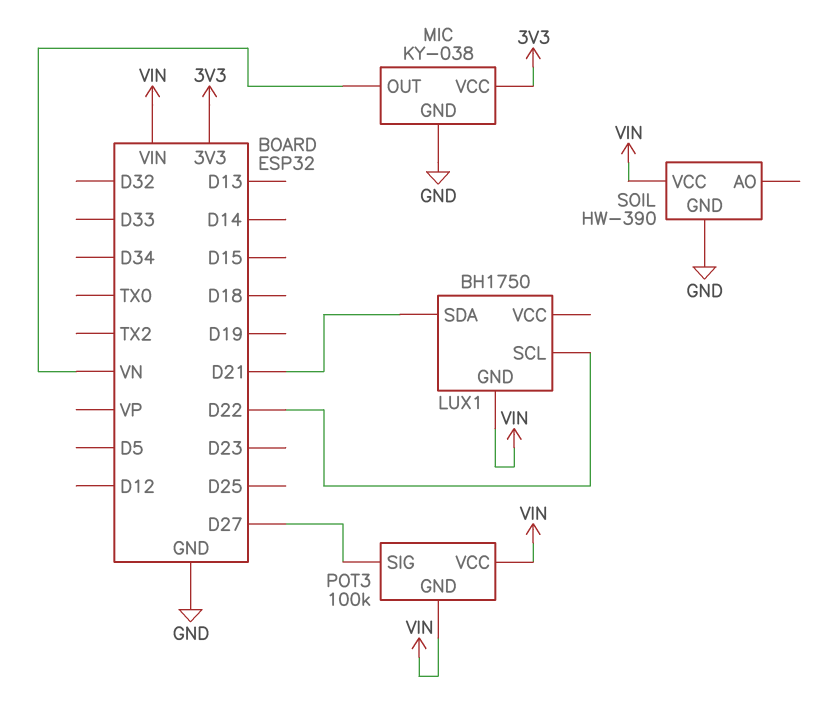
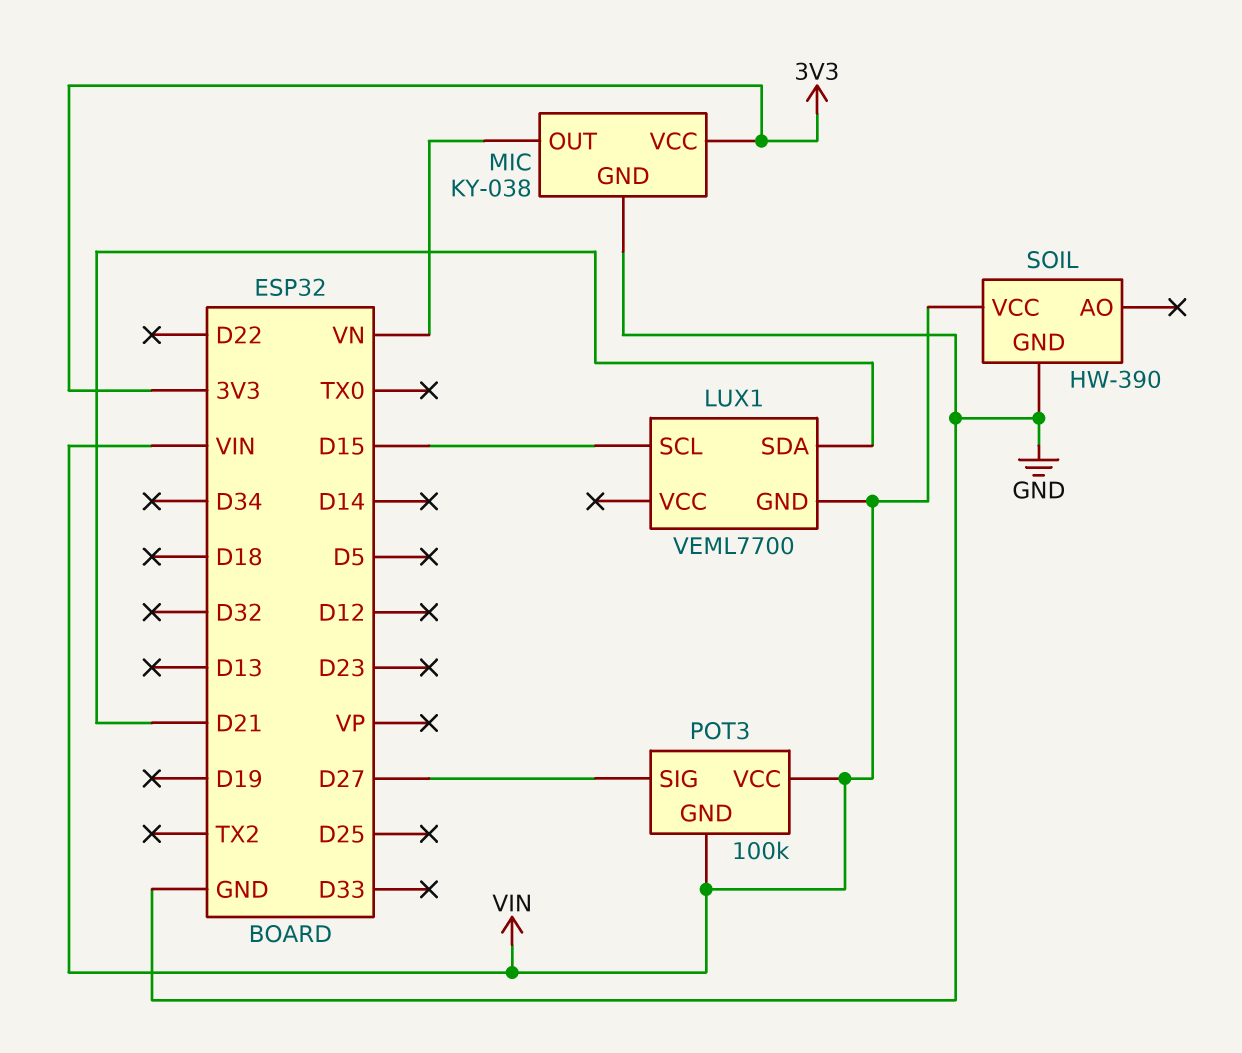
LUX1: BH1750 -> VEML7700
LUX1 pin SCL: D22 -> D15

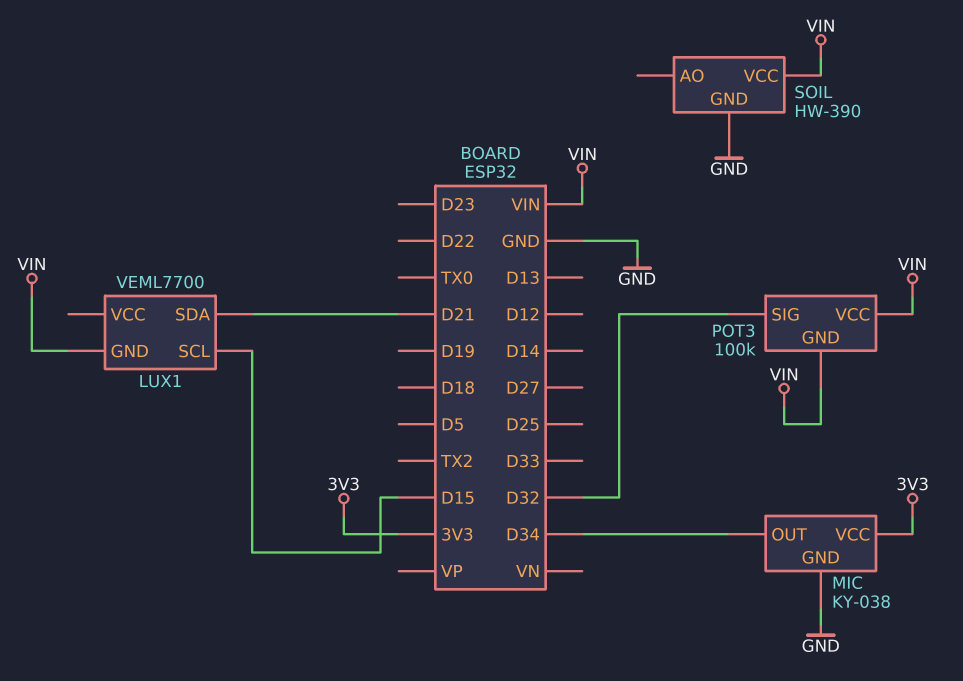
MIC pin OUT: VN -> D34
POT3 pin SIG: D27 -> D32

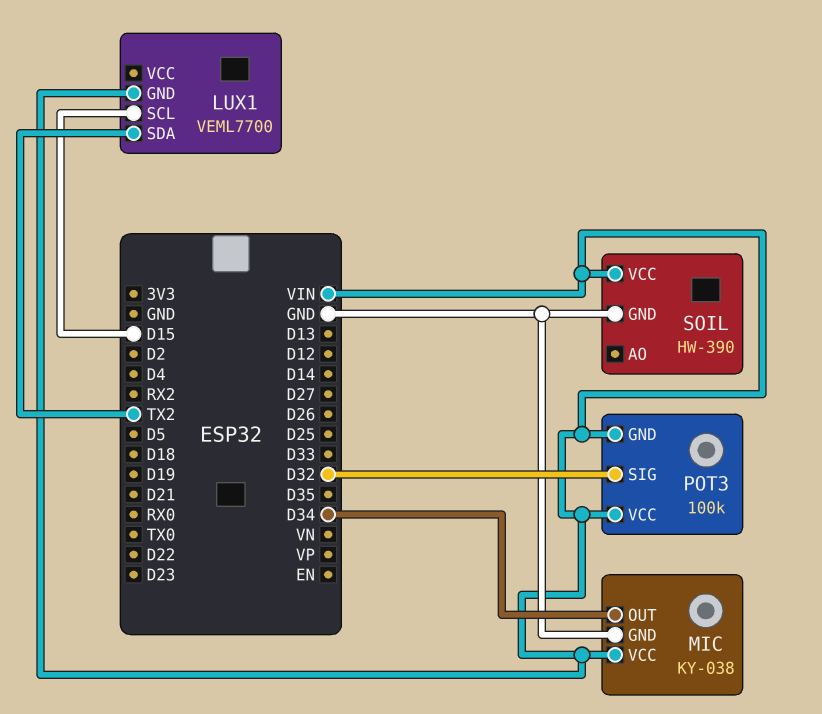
LUX1 pin SDA: D21 -> TX2
MIC pin VCC: 3V3 -> VIN

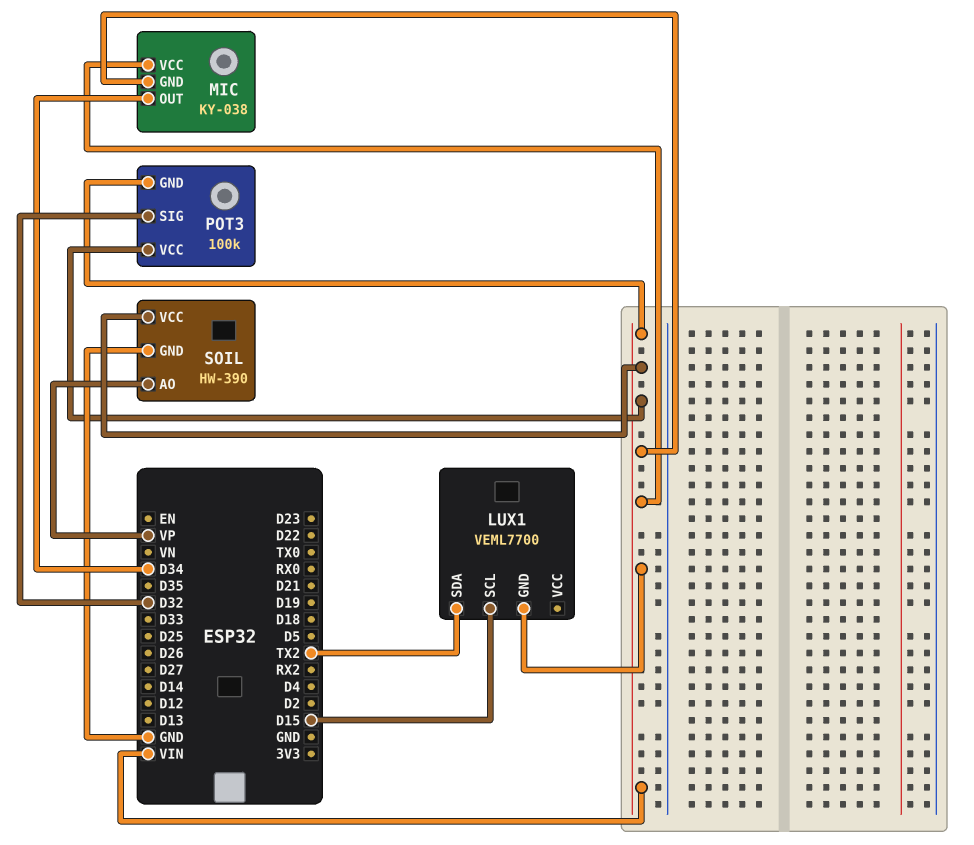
MIC pin GND: GND -> VIN
SOIL pin AO: none -> VP

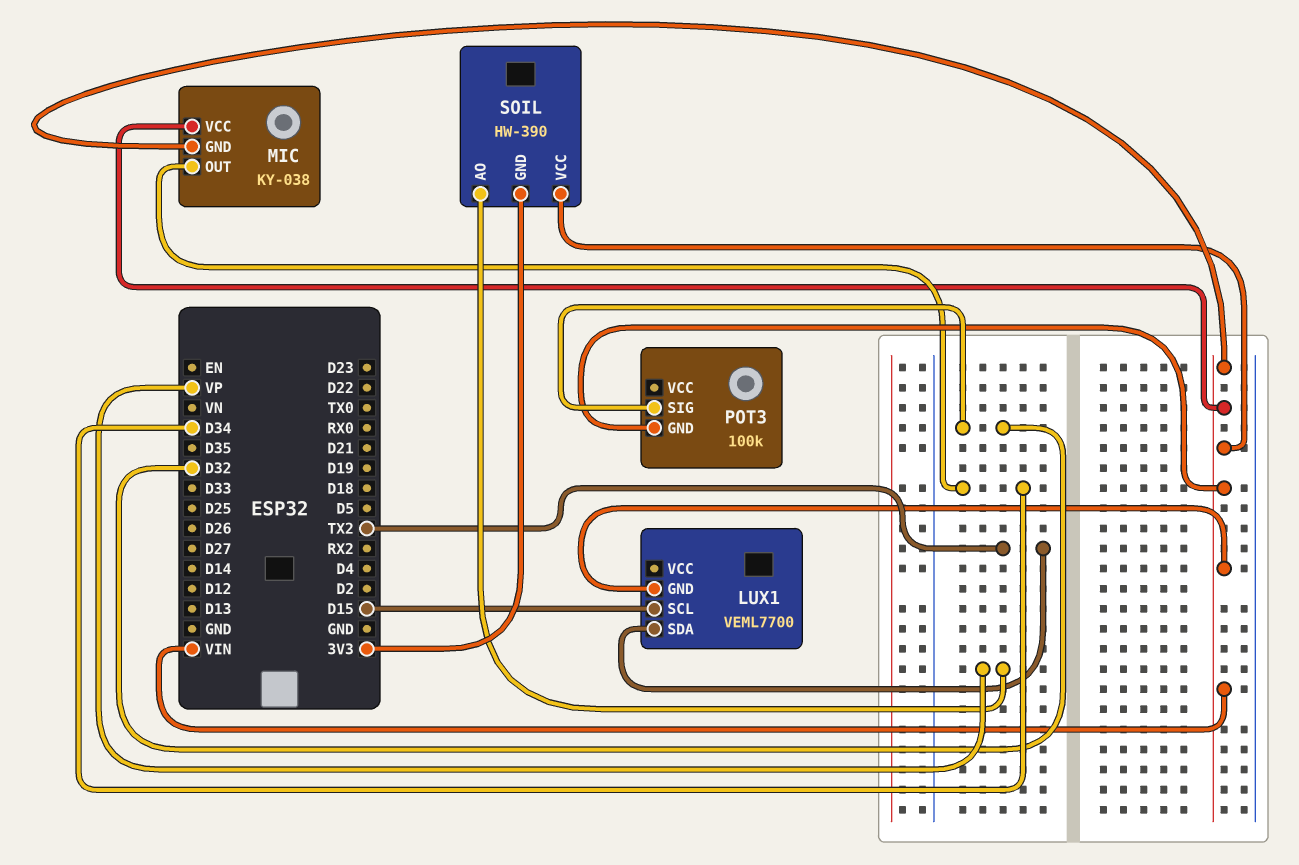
POT3 pin VCC: VIN -> none
SOIL pin GND: GND -> 3V3

